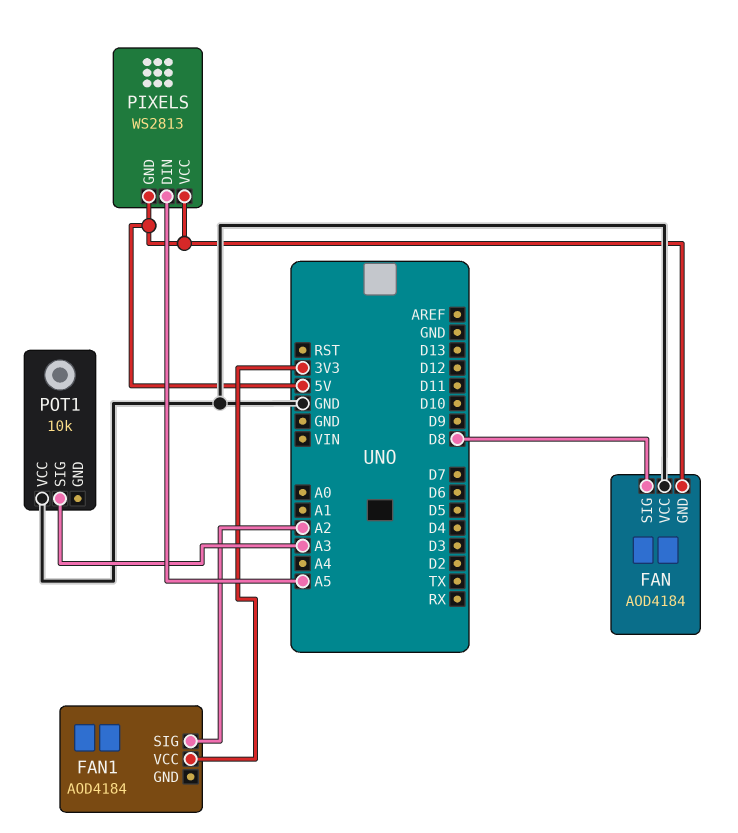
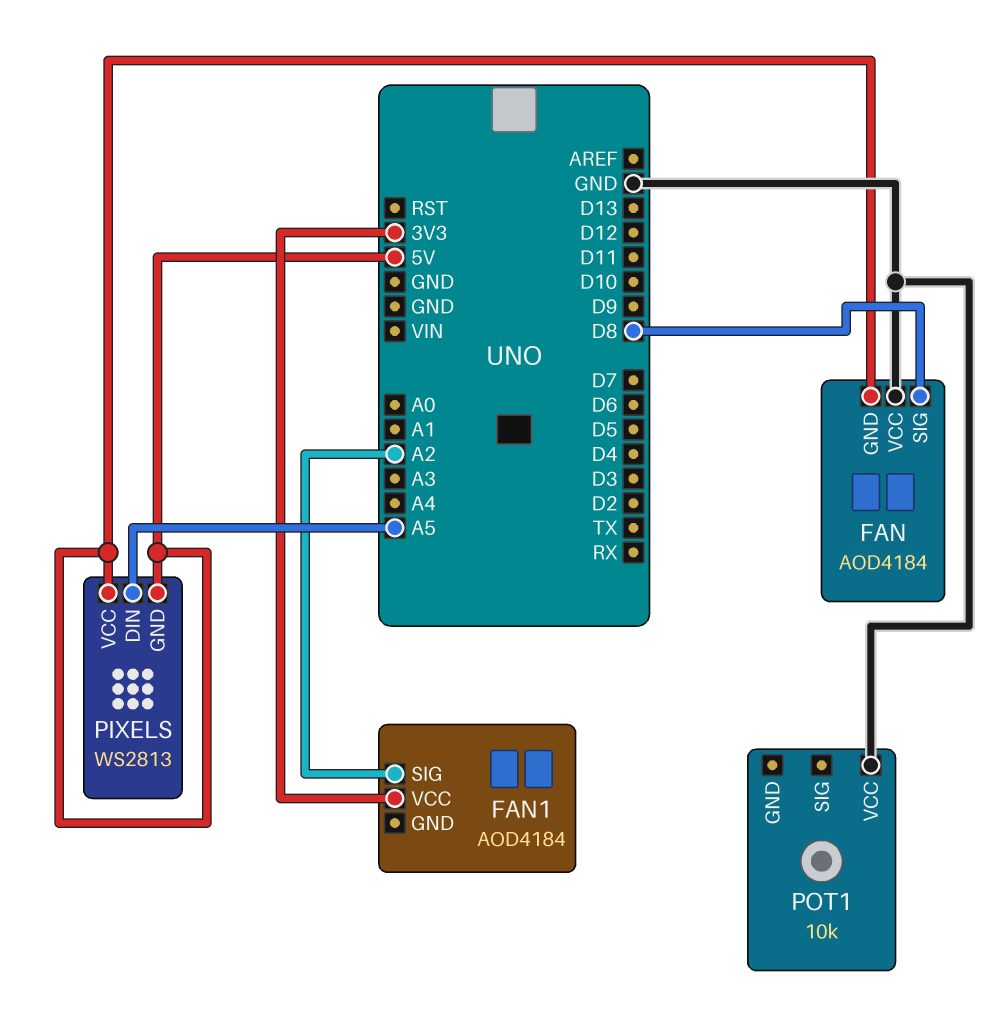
POT1 pin SIG: A3 -> none

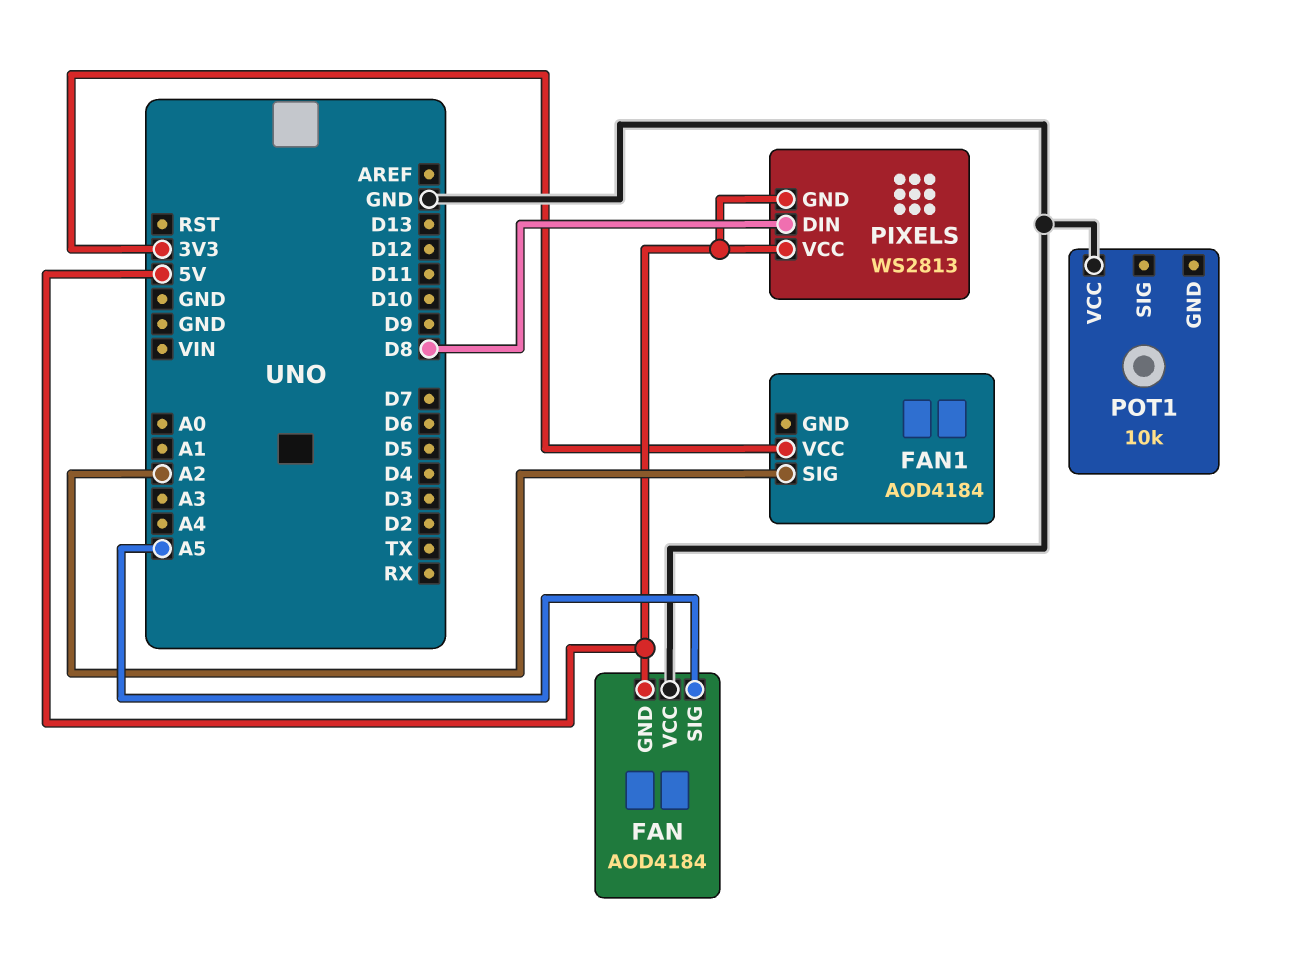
FAN pin SIG: D8 -> A5
PIXELS pin DIN: A5 -> D8

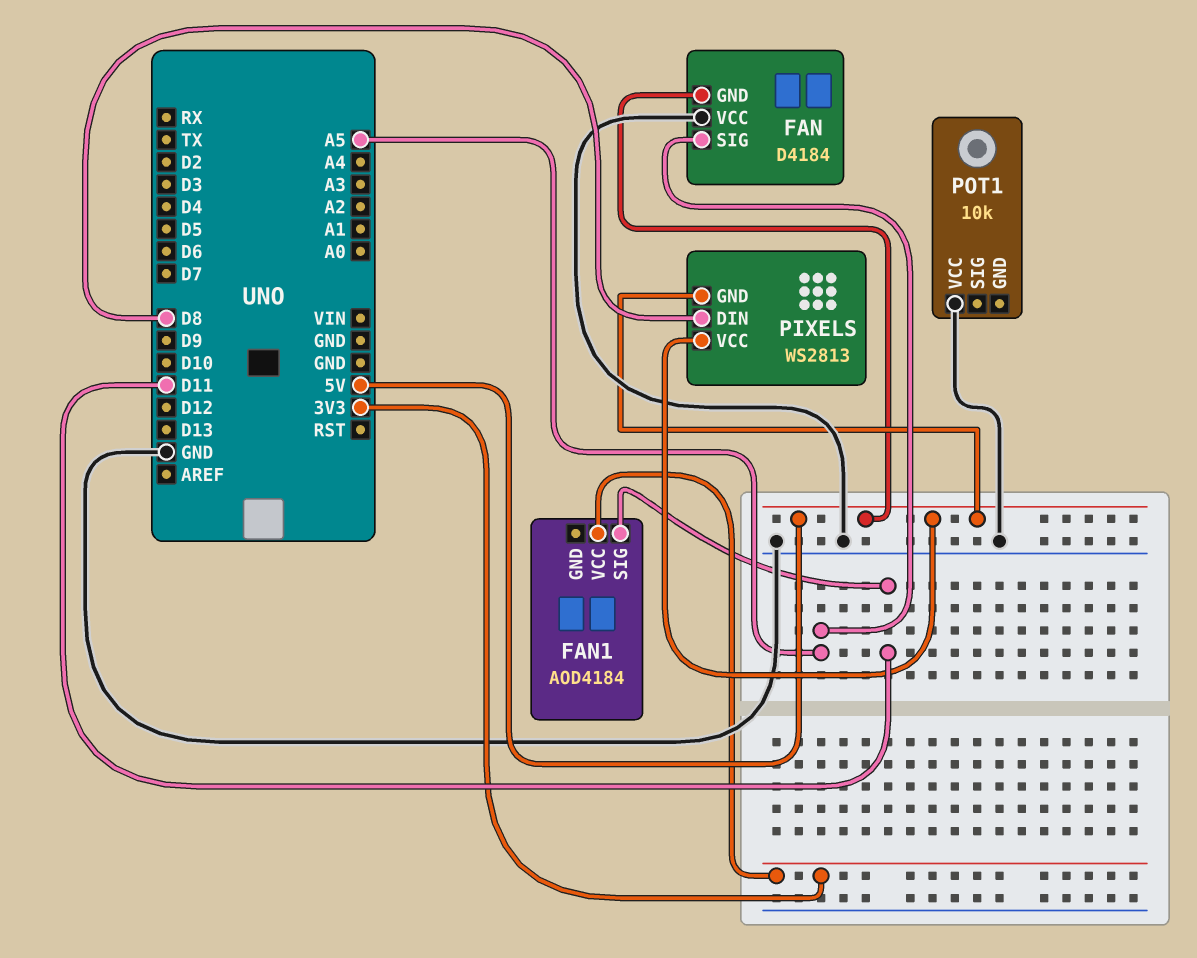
FAN: AOD4184 -> D4184
FAN1 pin SIG: A2 -> D11

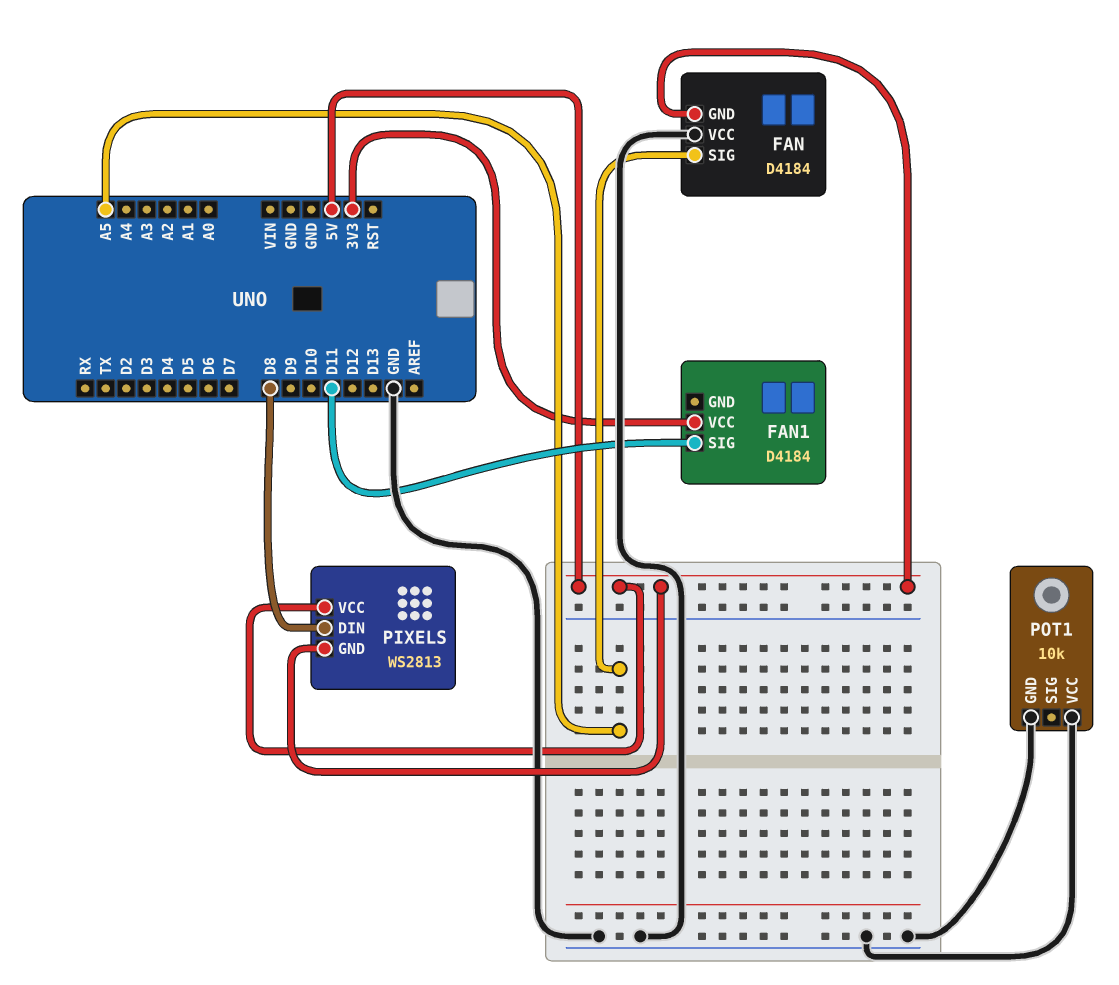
FAN1: AOD4184 -> D4184
POT1 pin GND: none -> GND

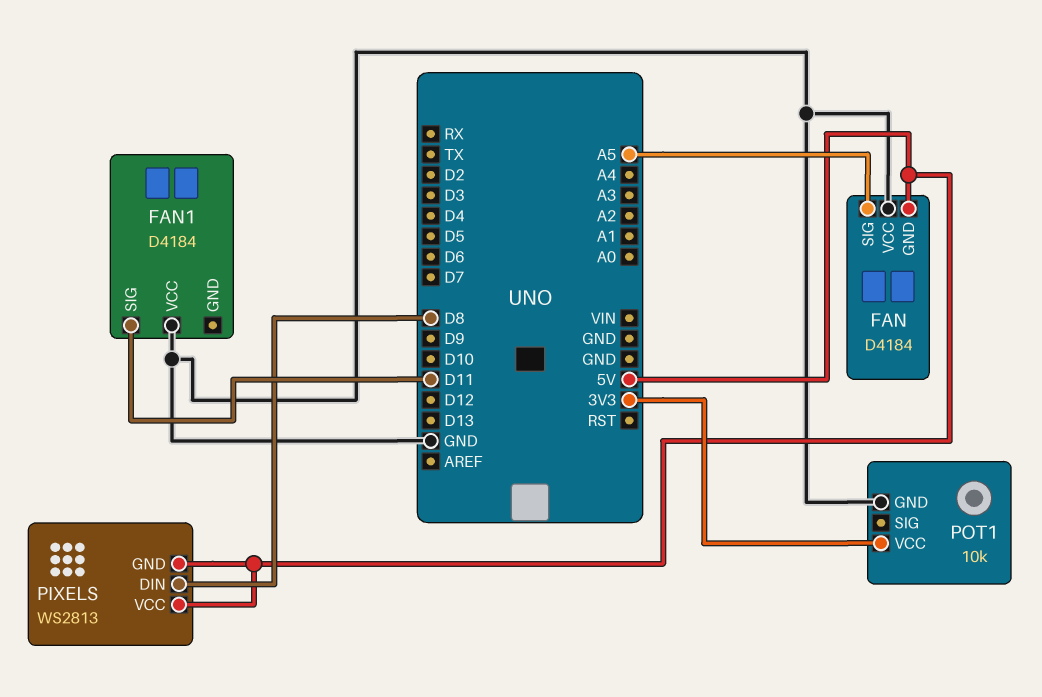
FAN1 pin VCC: 3V3 -> GND
POT1 pin VCC: GND -> 3V3

